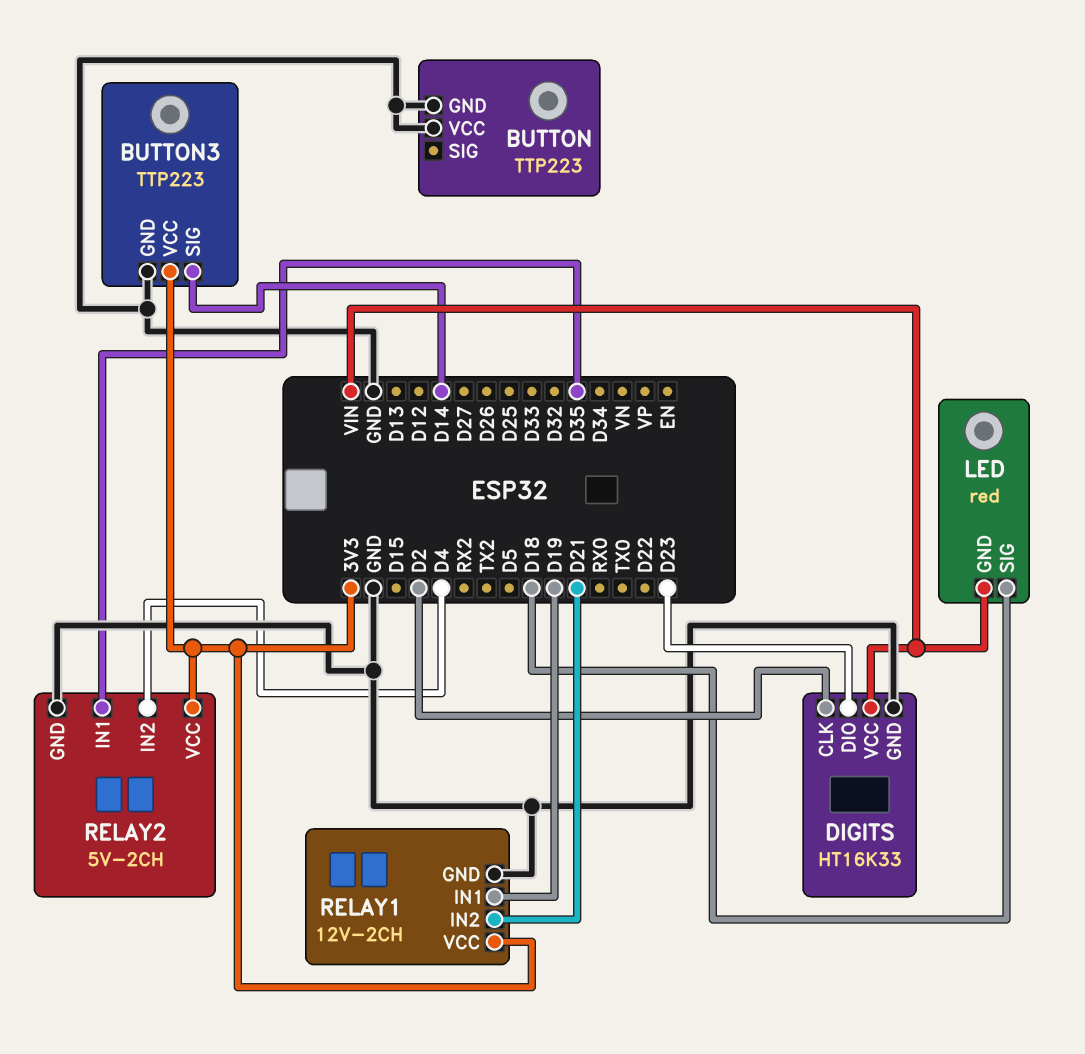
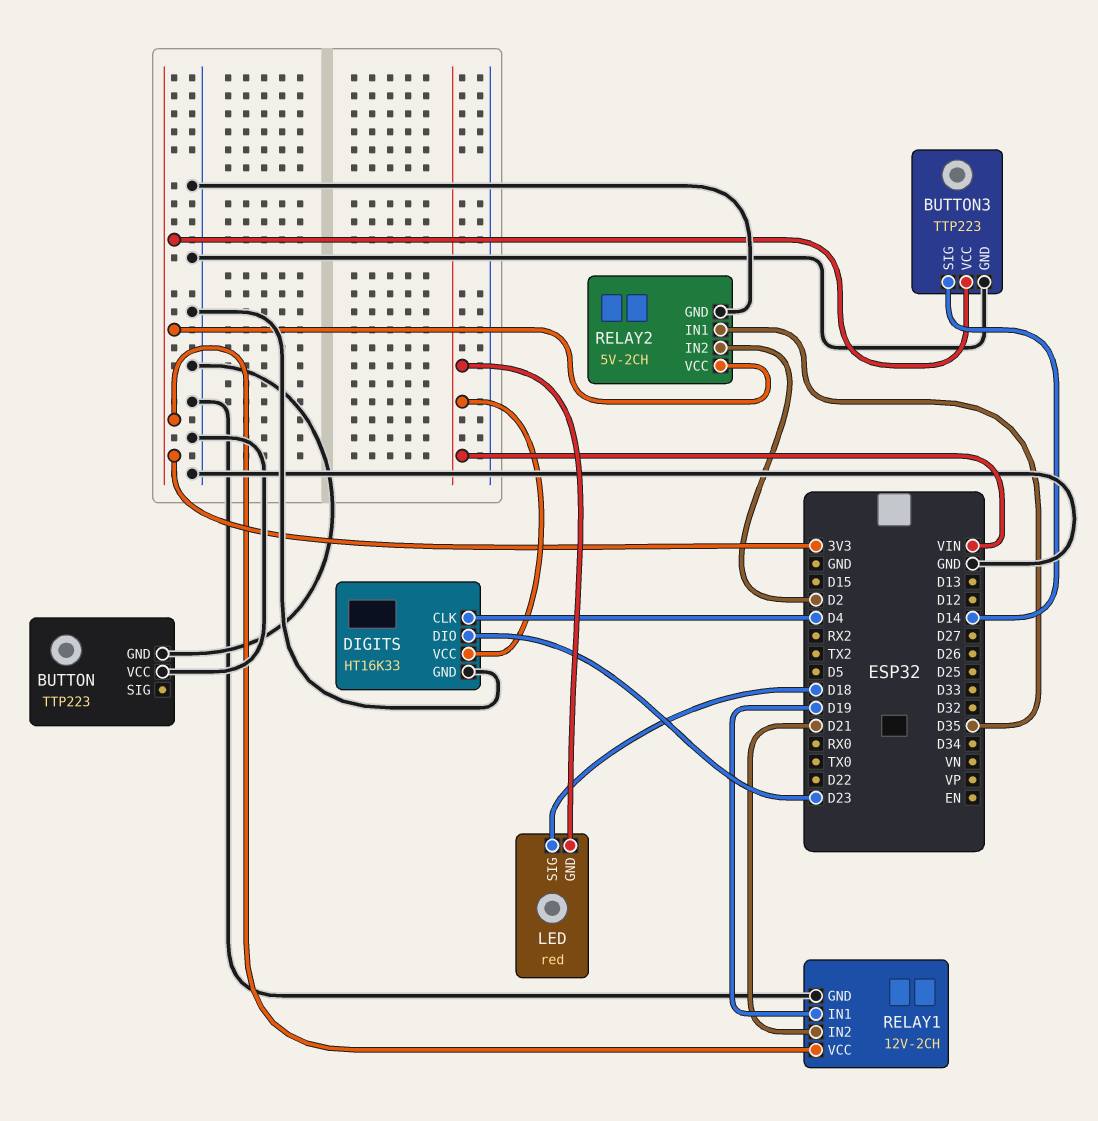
DIGITS pin CLK: D2 -> D4
RELAY2 pin IN2: D4 -> D2

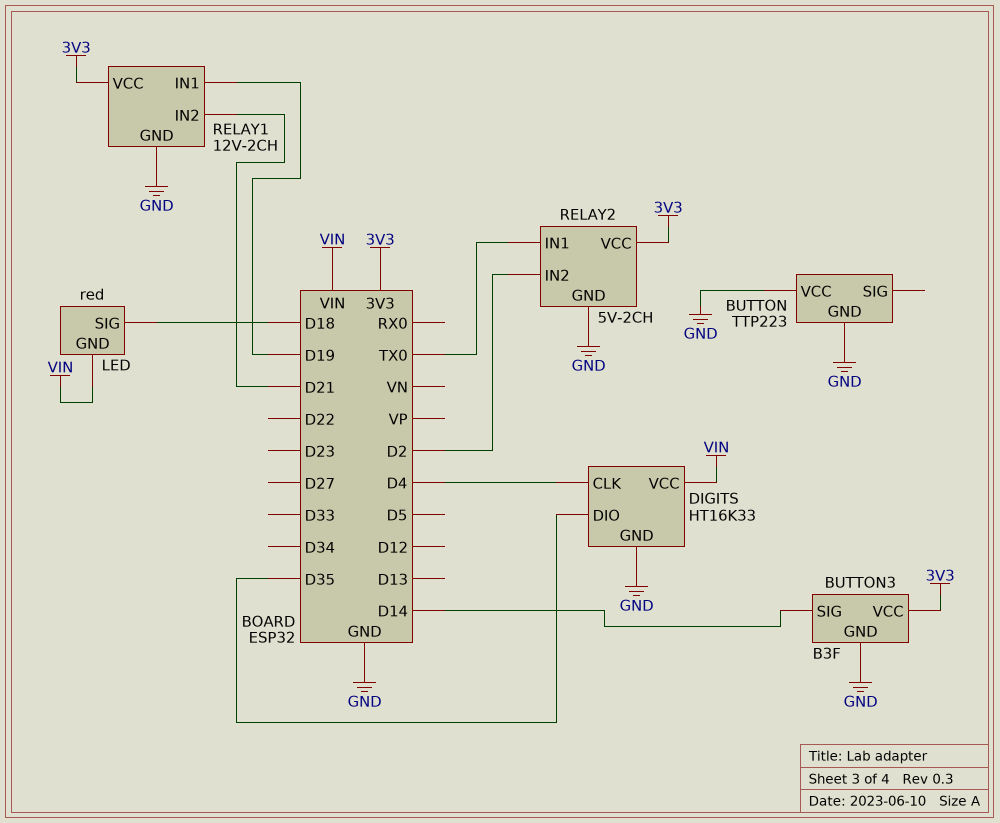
BUTTON3: TTP223 -> B3F
DIGITS pin DIO: D23 -> D35
RELAY2 pin IN1: D35 -> TX0

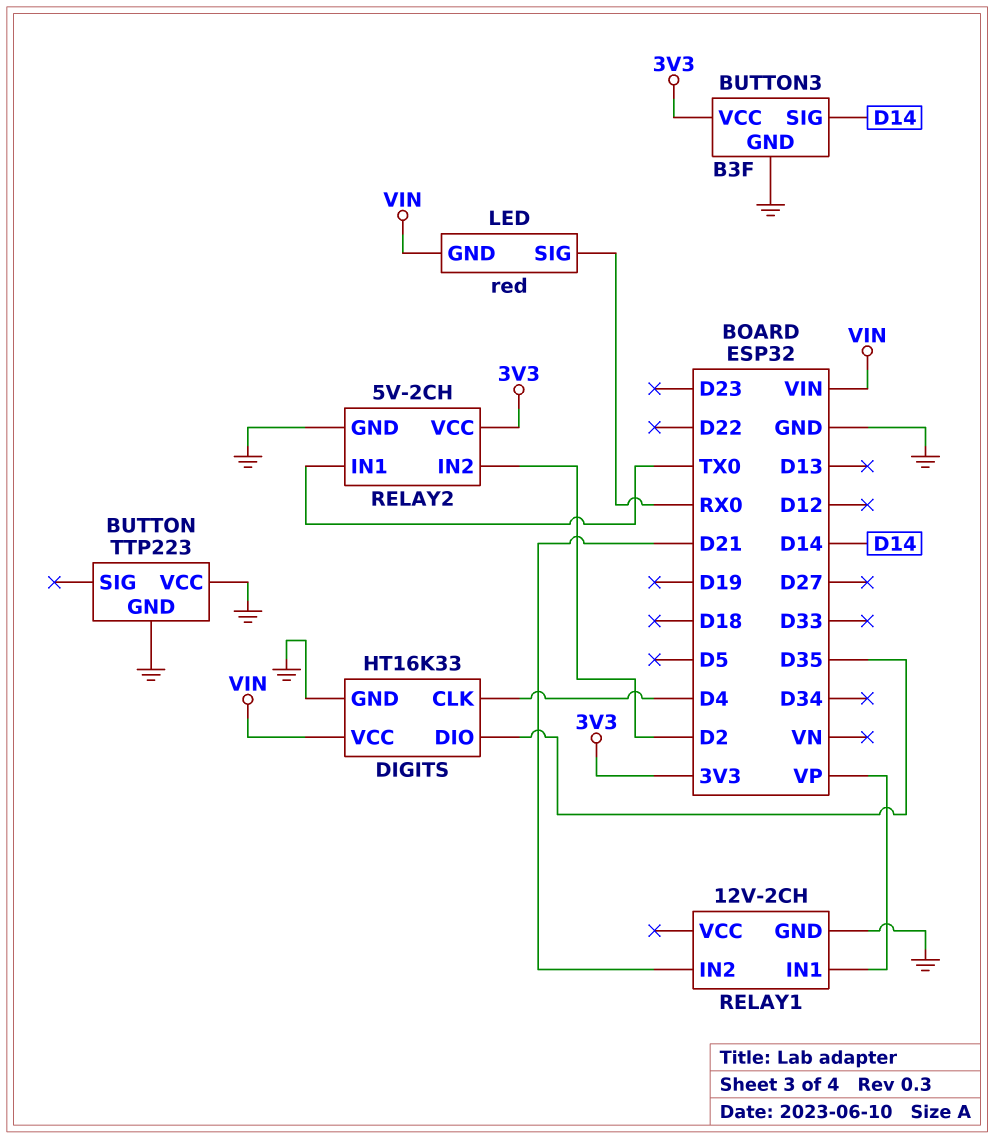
LED pin SIG: D18 -> RX0
RELAY1 pin IN1: D19 -> VP
RELAY1 pin VCC: 3V3 -> none

